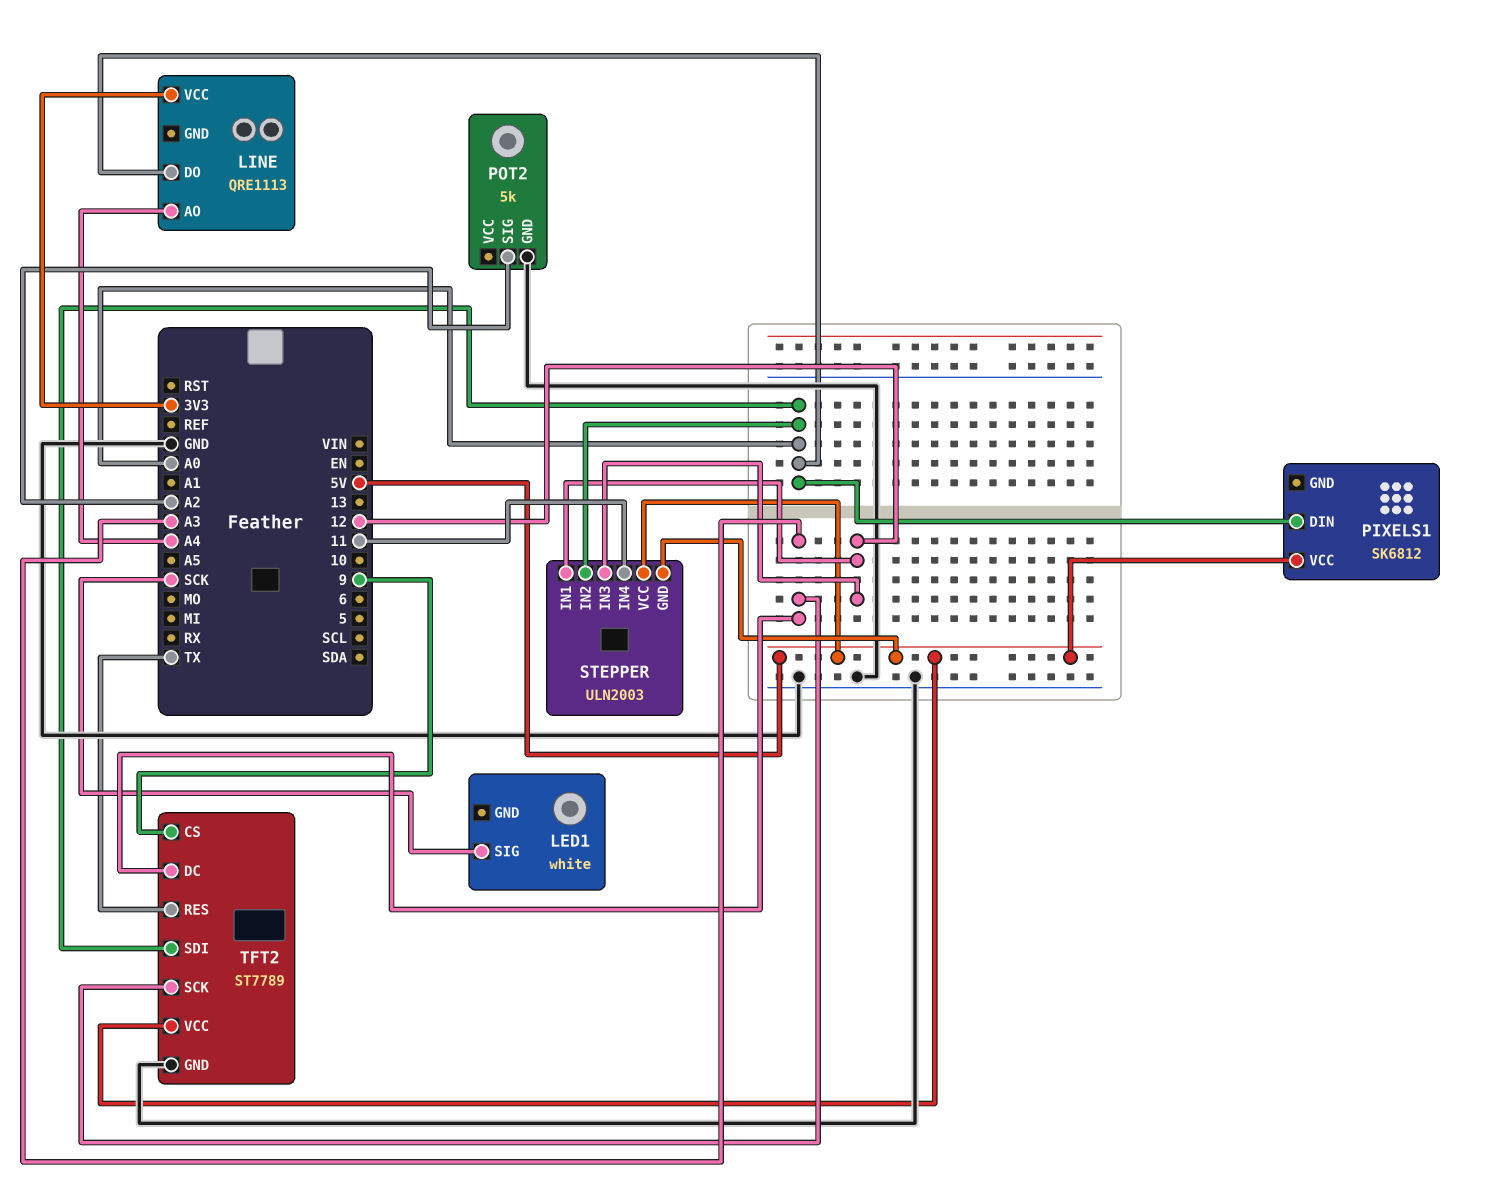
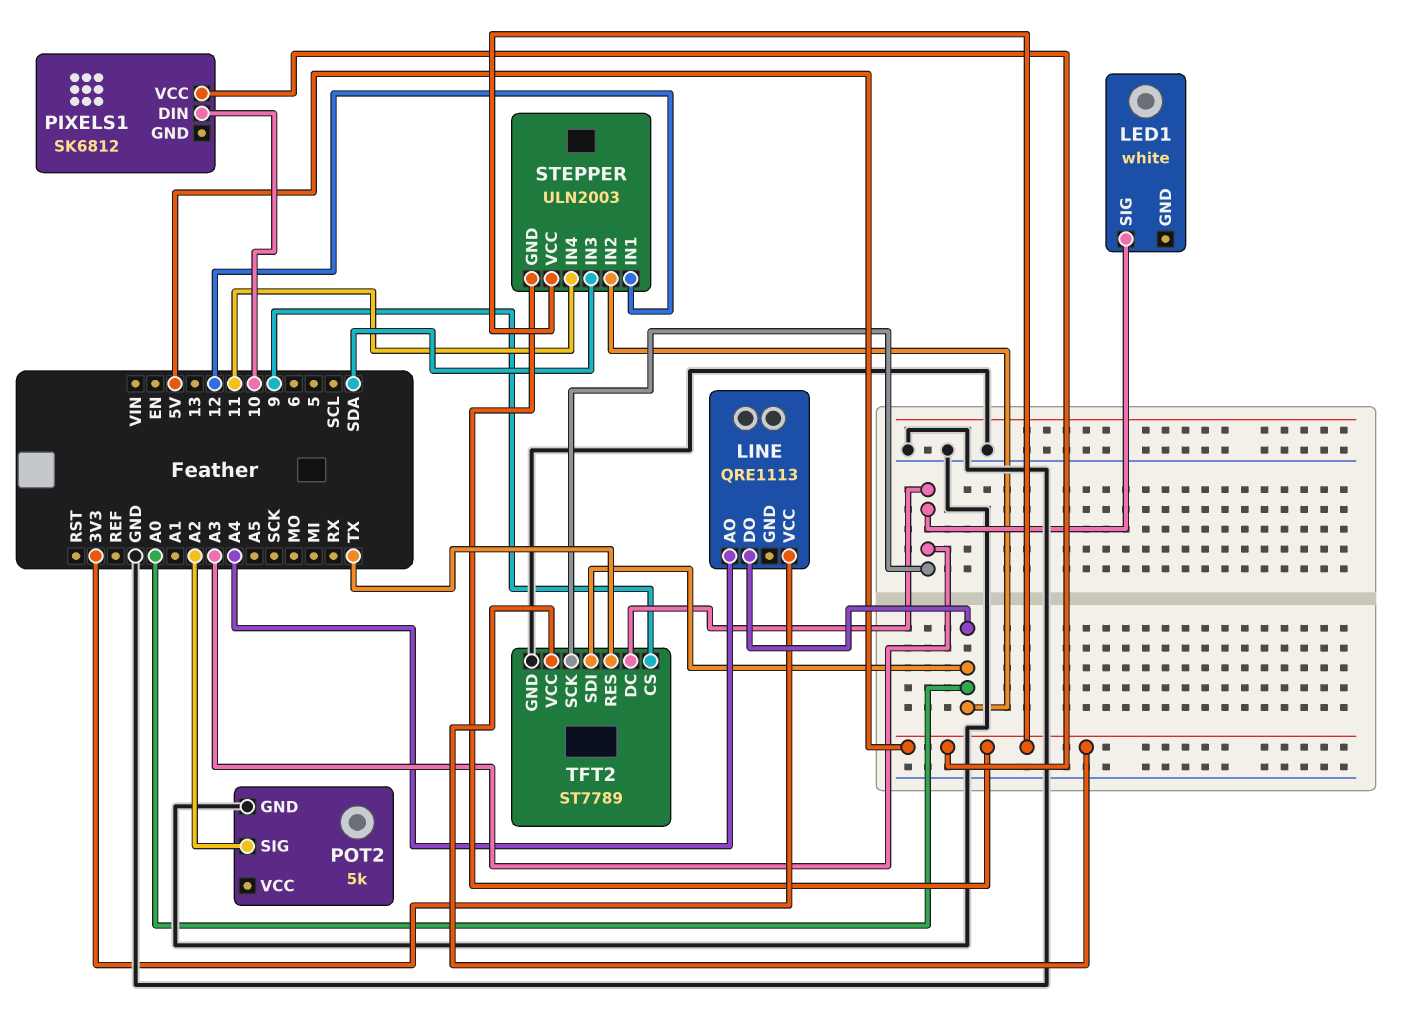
LED1 pin SIG: SCK -> A3
PIXELS1 pin DIN: A0 -> 10
STEPPER pin IN3: 12 -> SDA

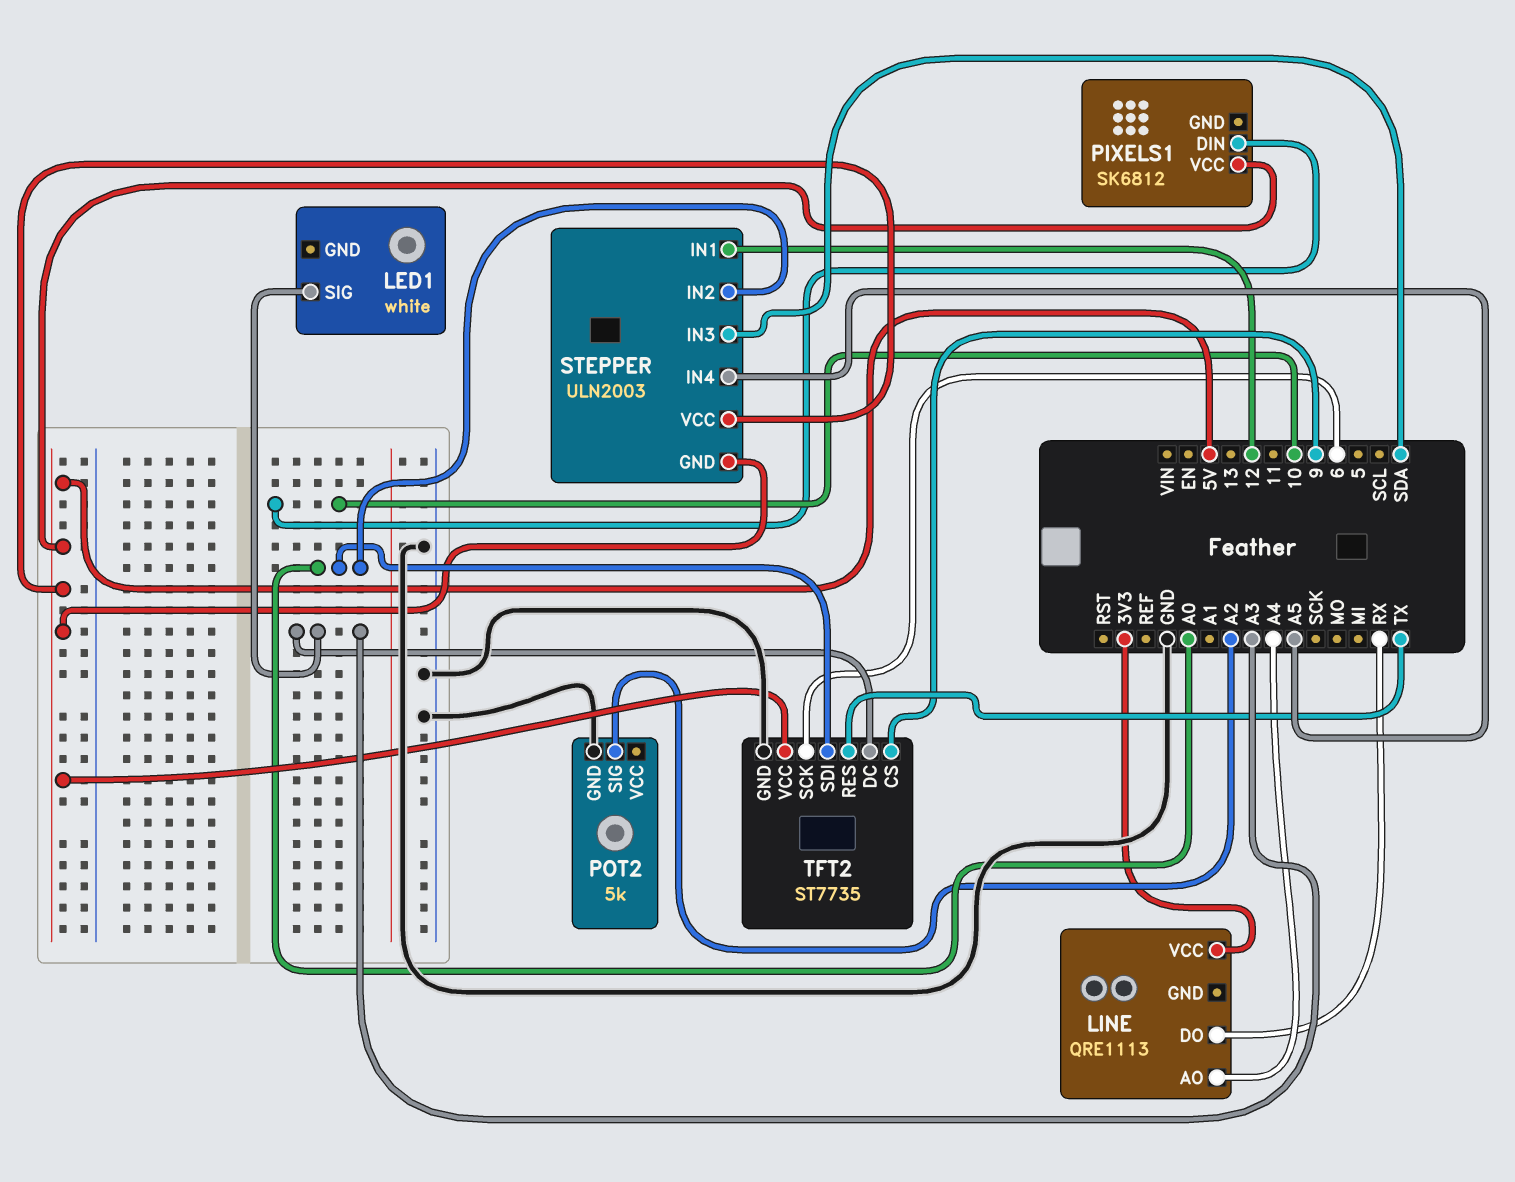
LINE pin DO: A0 -> RX
STEPPER pin IN4: 11 -> A5
TFT2: ST7789 -> ST7735
TFT2 pin SCK: A3 -> 6

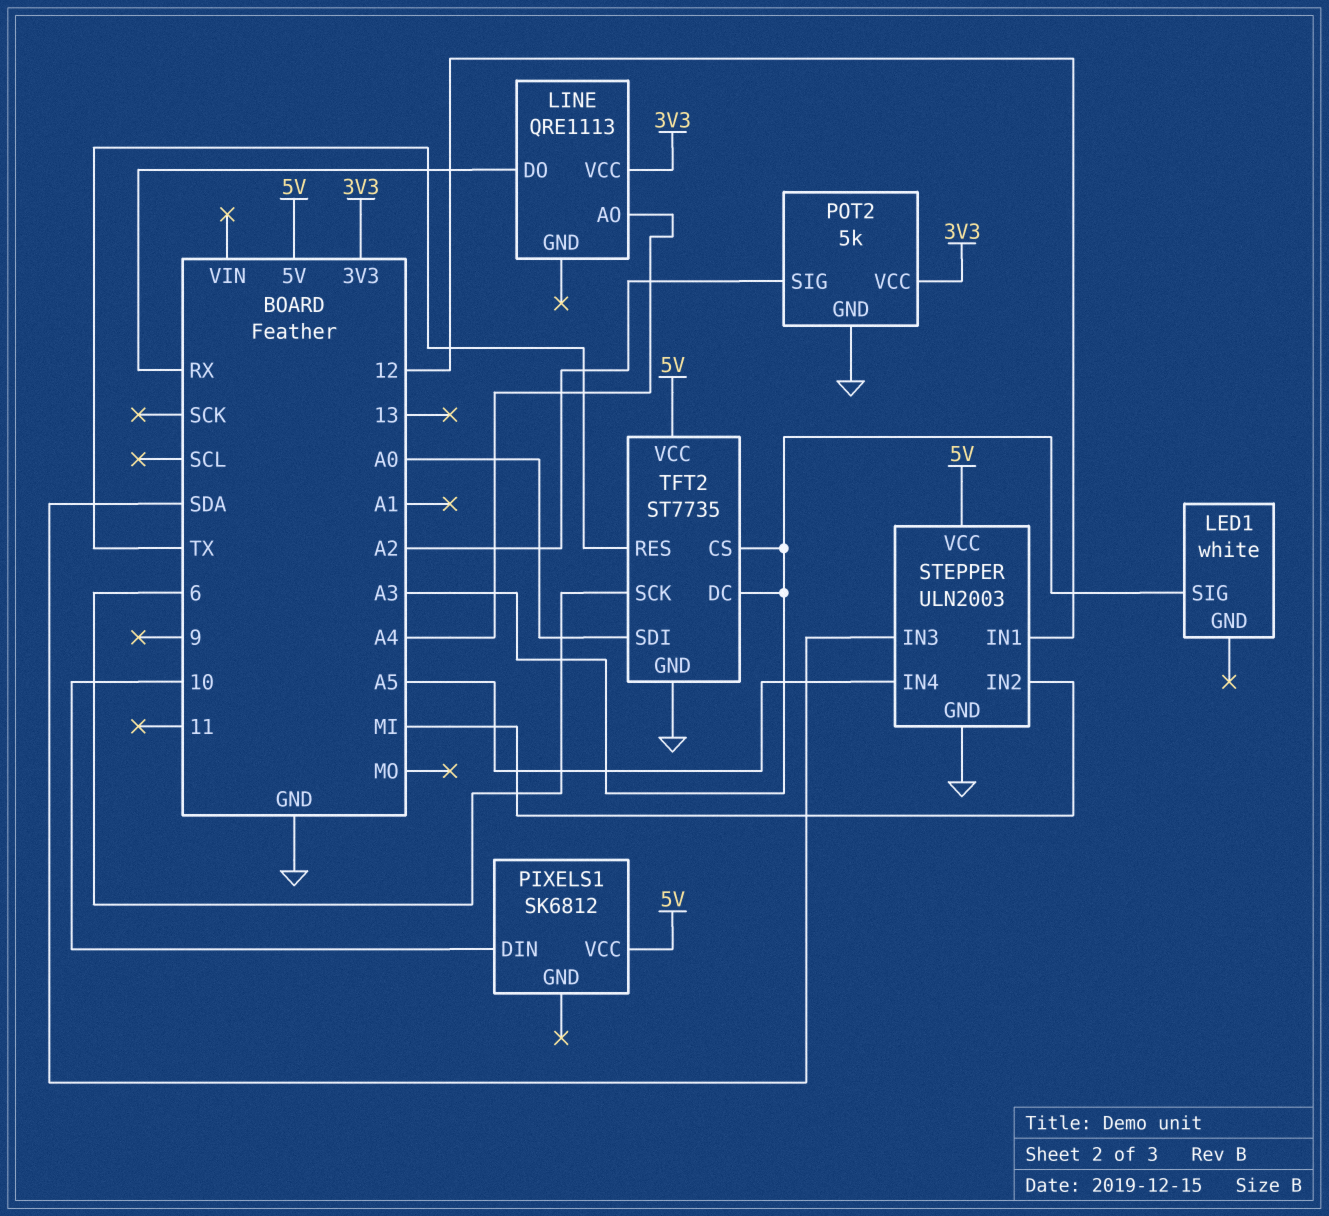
POT2 pin VCC: none -> 3V3
STEPPER pin GND: 5V -> GND
STEPPER pin IN2: A0 -> MI
TFT2 pin CS: 9 -> A3

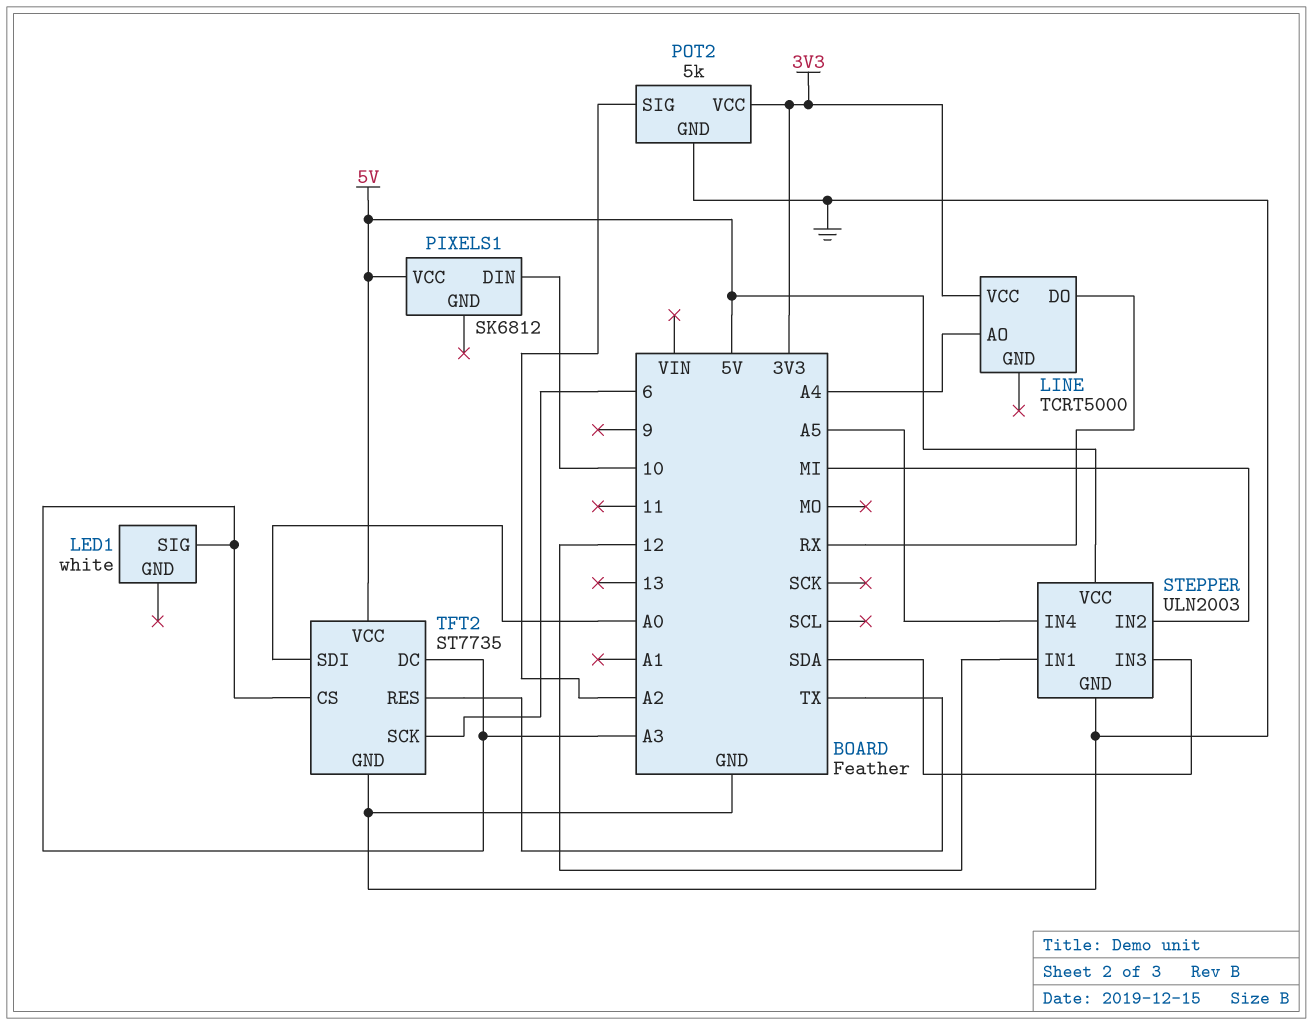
LINE: QRE1113 -> TCRT5000

